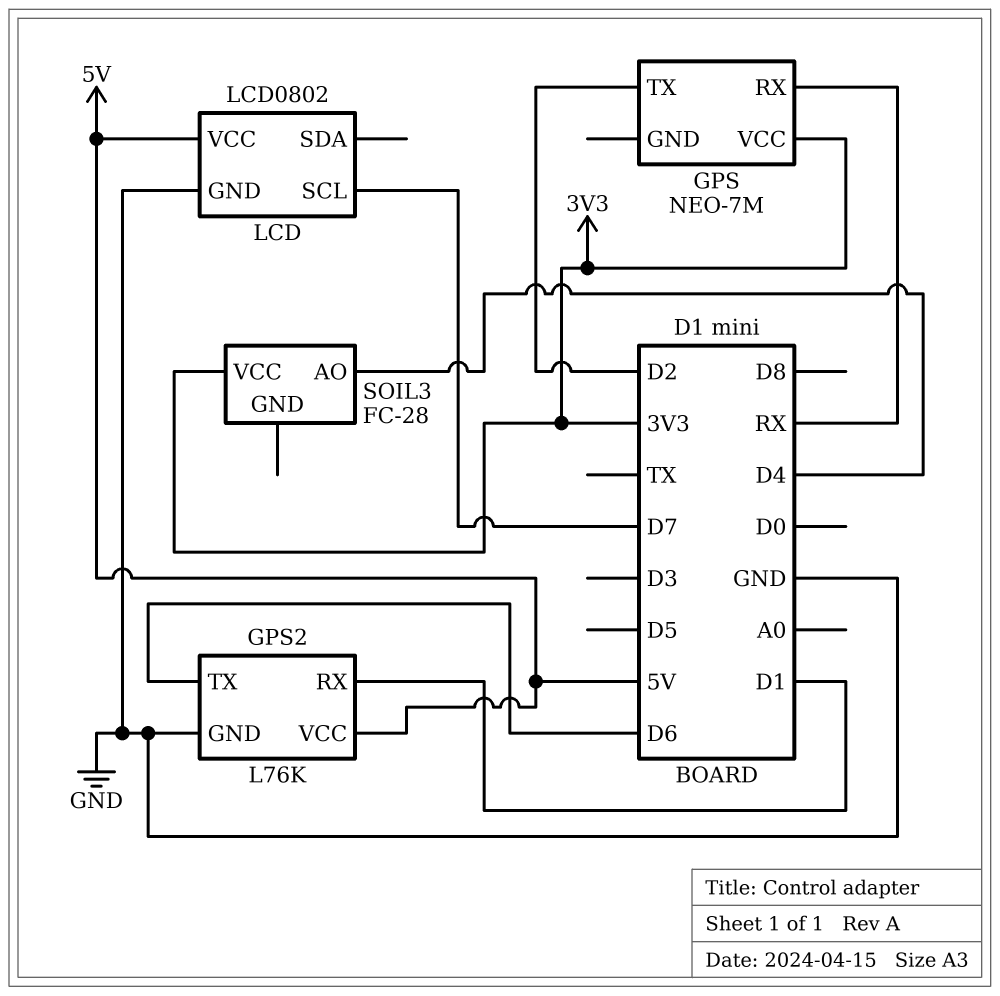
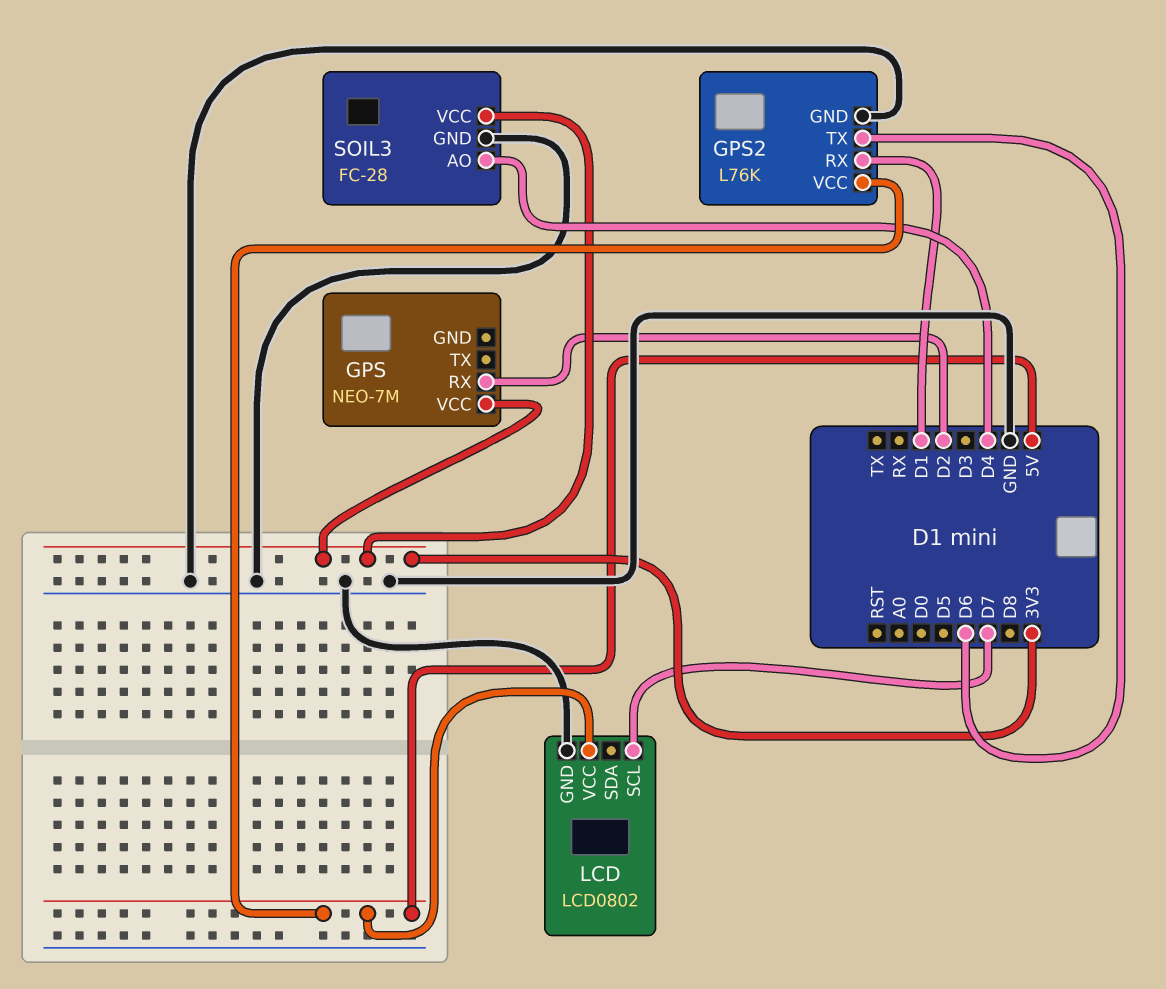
GPS pin RX: RX -> D2
GPS pin TX: D2 -> none
SOIL3 pin GND: none -> GND

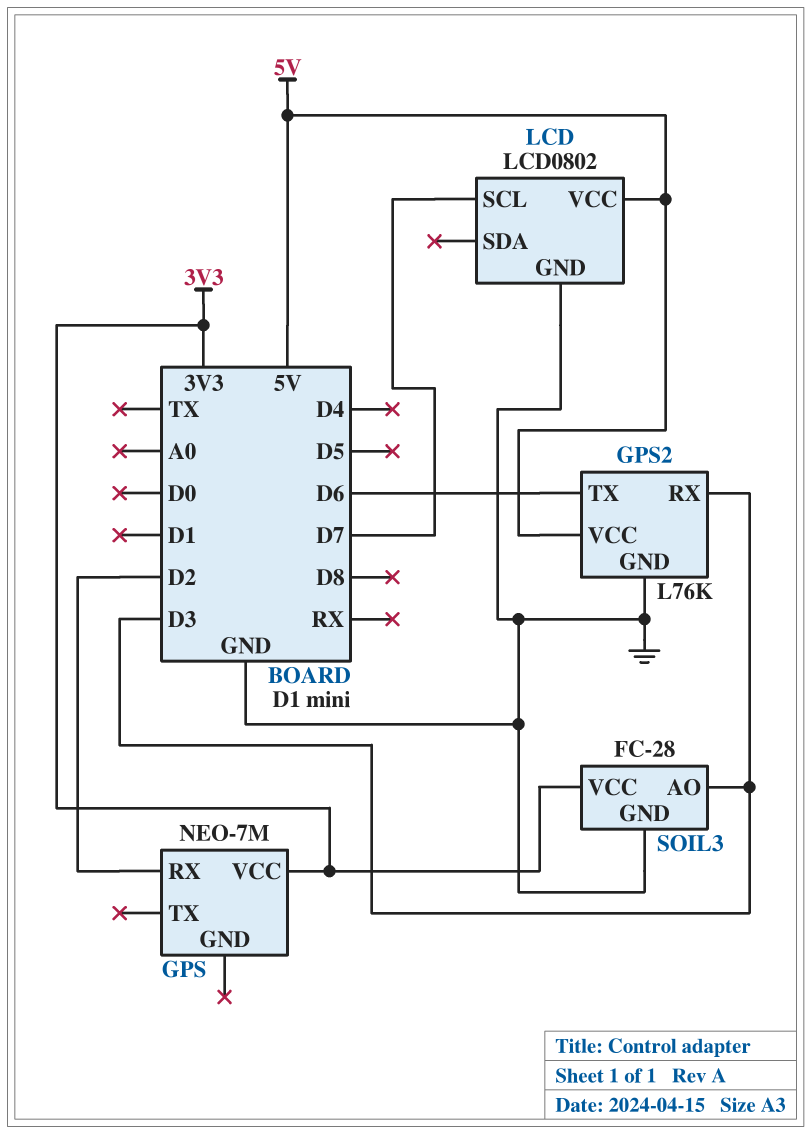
GPS2 pin RX: D1 -> D3
SOIL3 pin AO: D4 -> D3

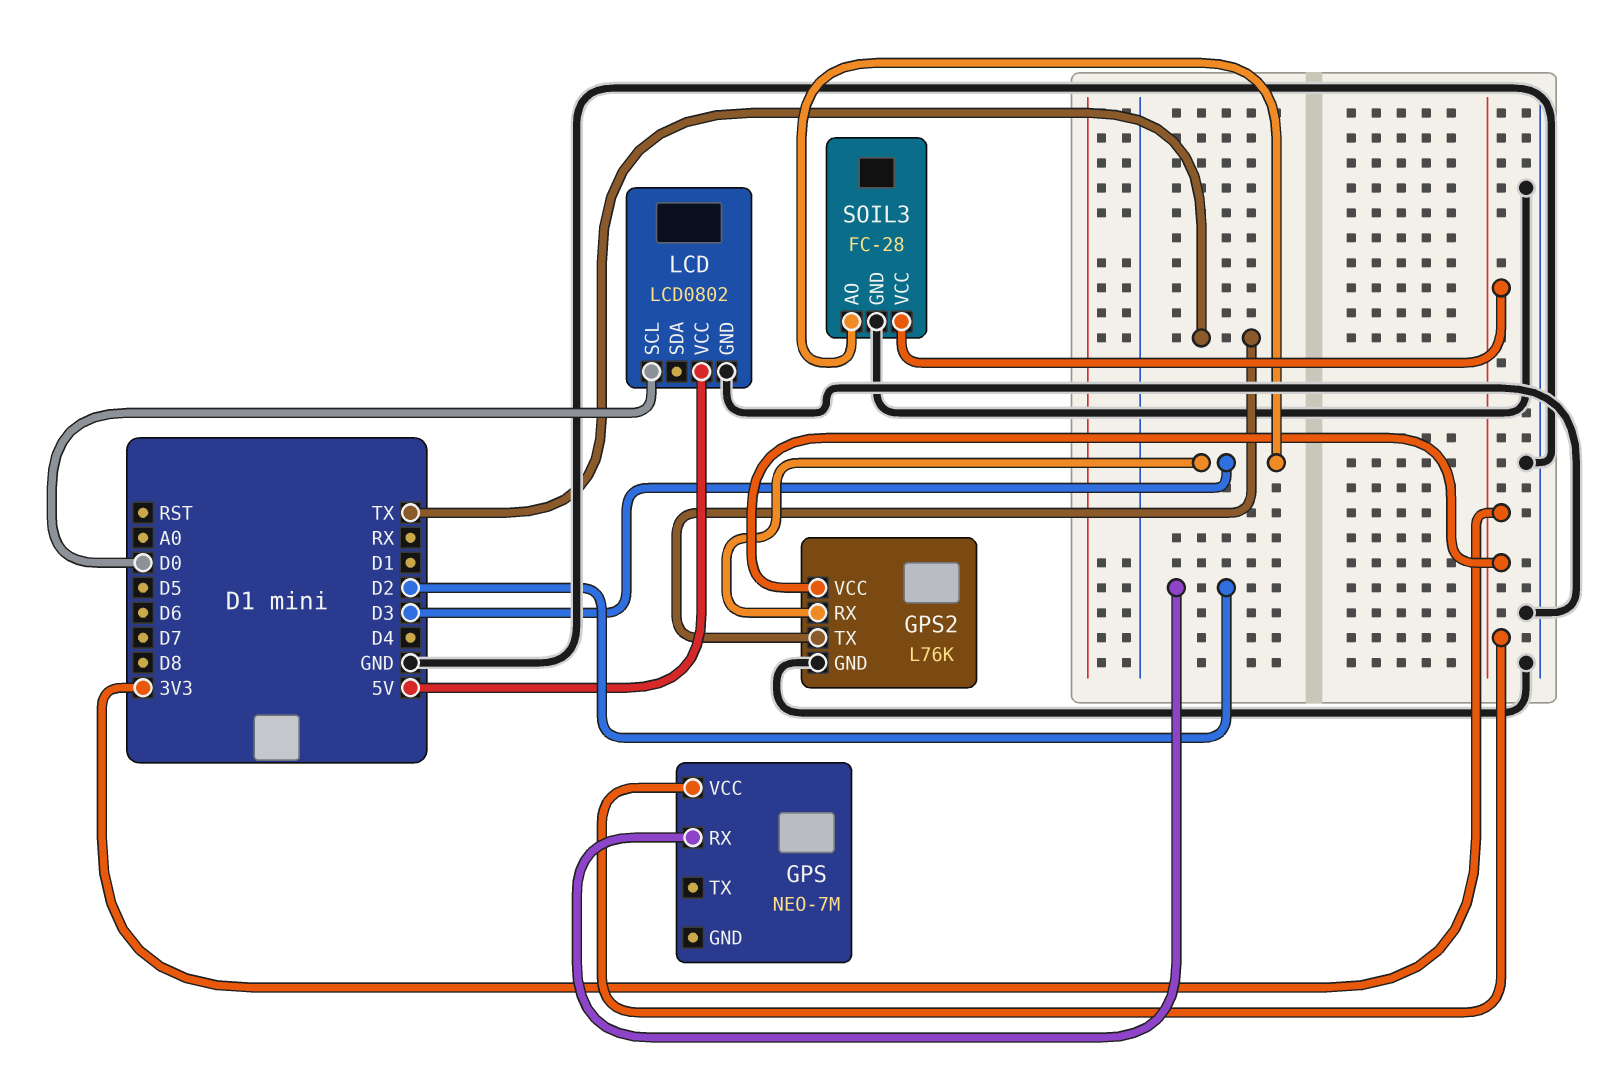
GPS2 pin TX: D6 -> TX
GPS2 pin VCC: 5V -> 3V3
LCD pin SCL: D7 -> D0

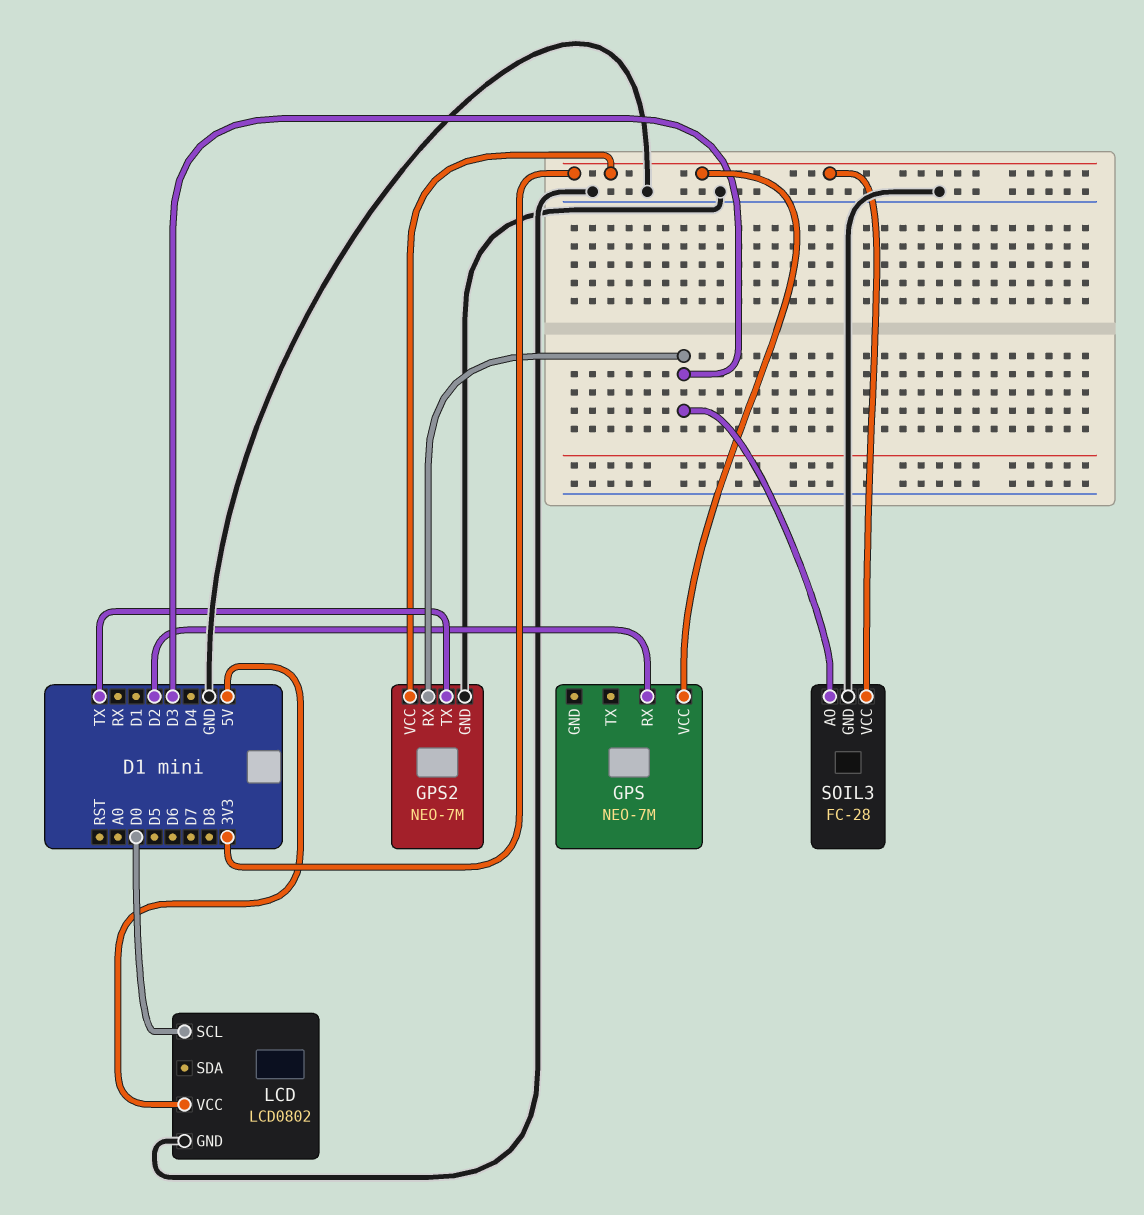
GPS2: L76K -> NEO-7M

